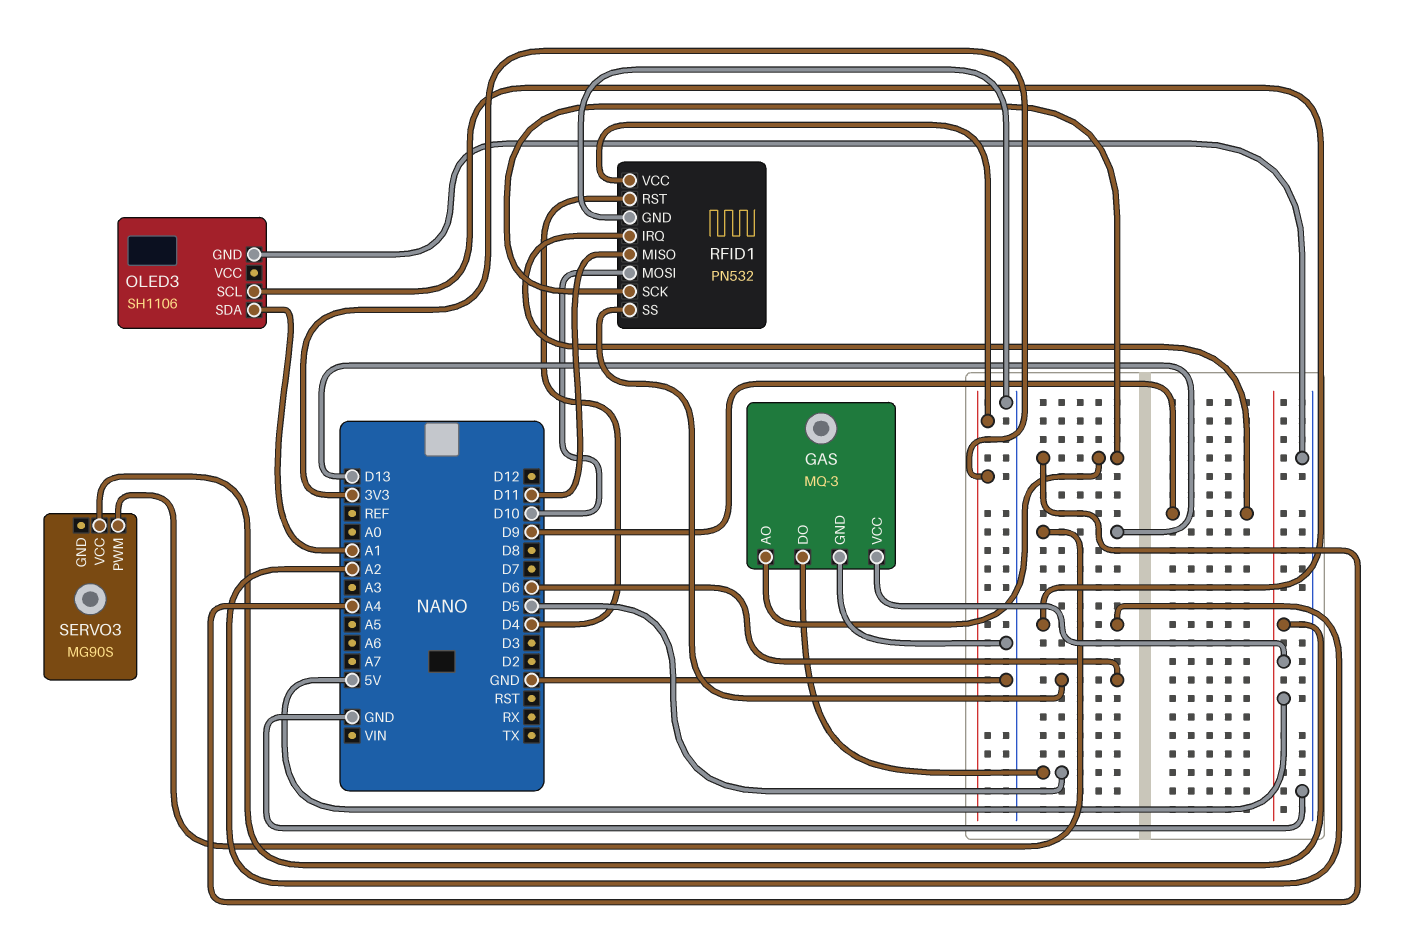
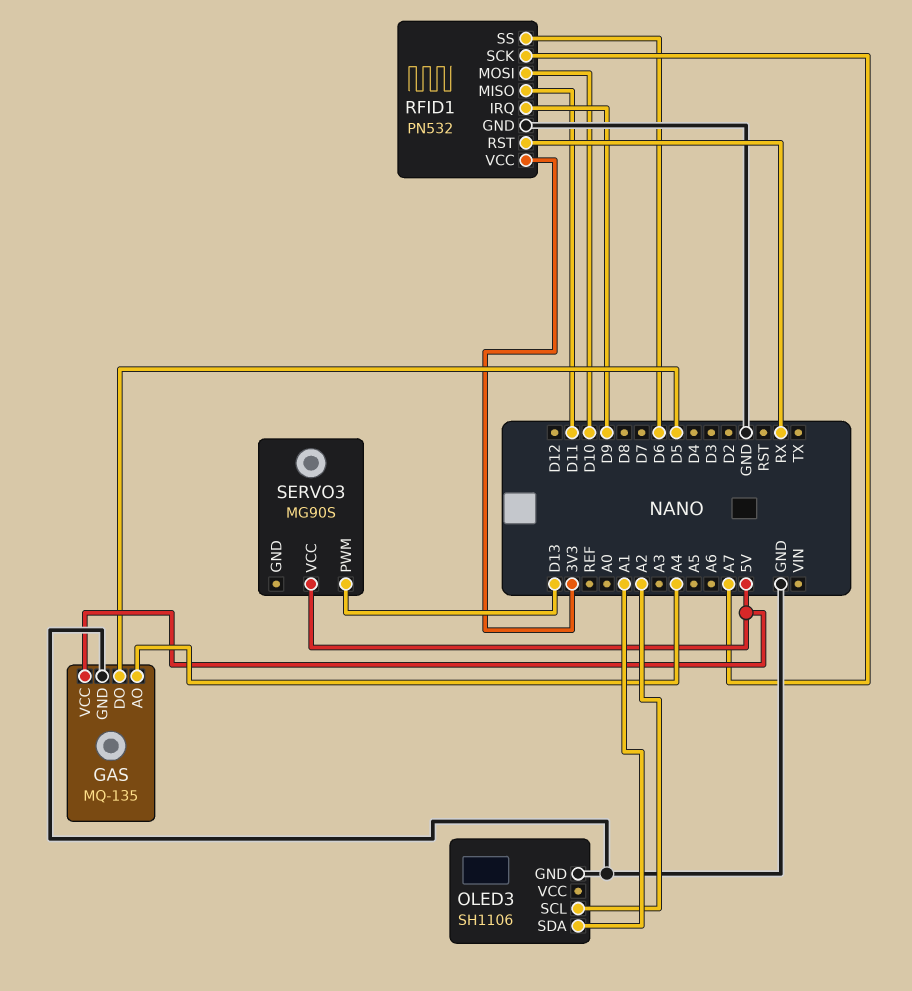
GAS: MQ-3 -> MQ-135
RFID1 pin RST: D4 -> RX
RFID1 pin SCK: A4 -> A7

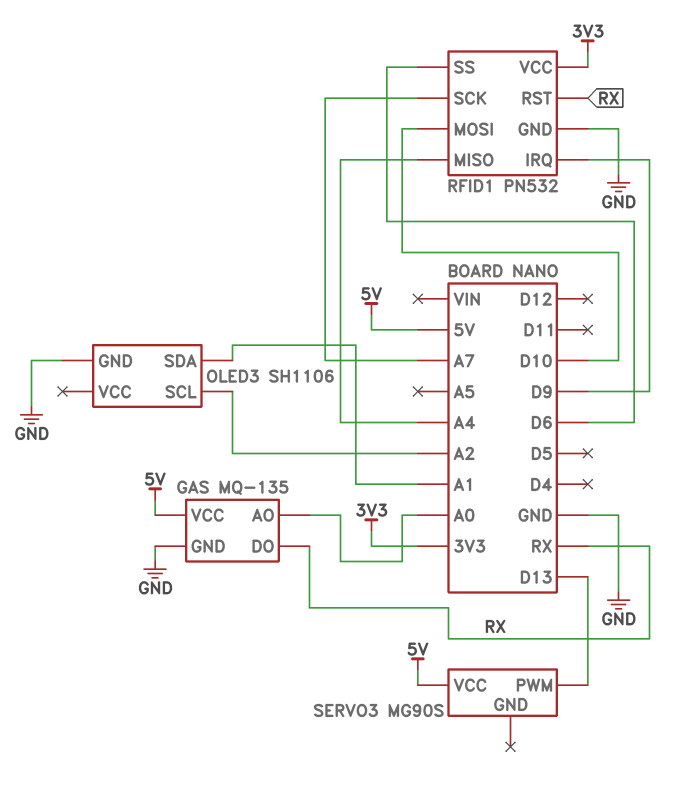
GAS pin AO: A4 -> A0
GAS pin DO: D5 -> RX
RFID1 pin MISO: D11 -> A4

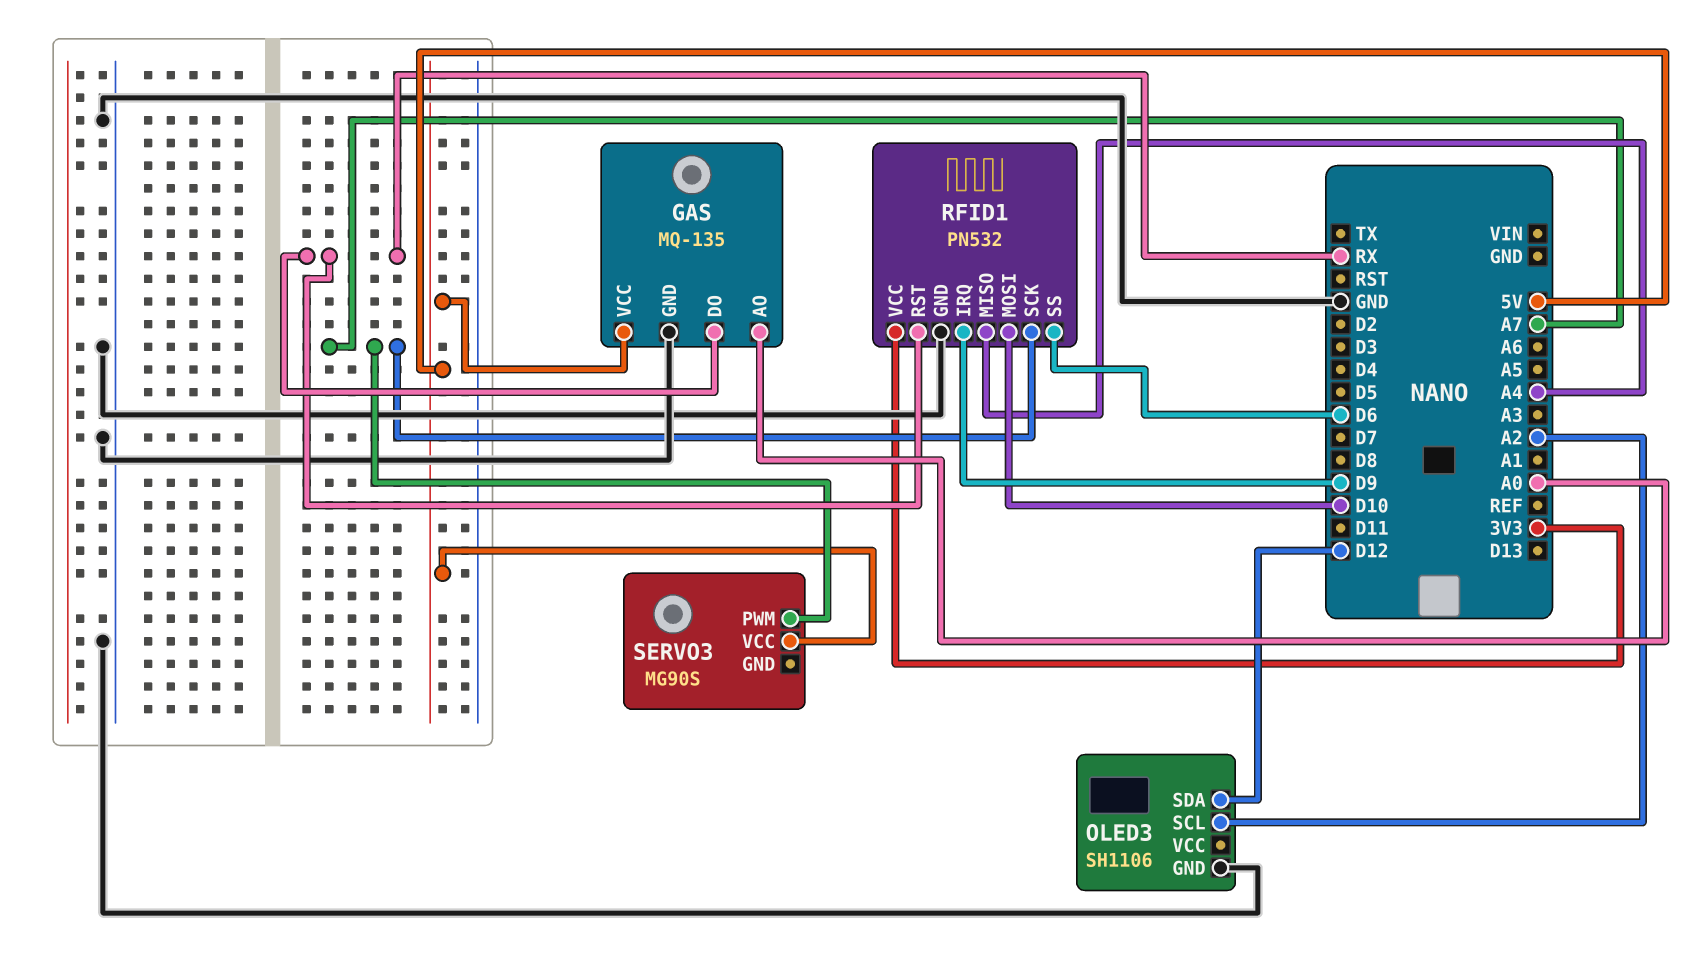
OLED3 pin SDA: A1 -> D12
SERVO3 pin PWM: D13 -> A7

